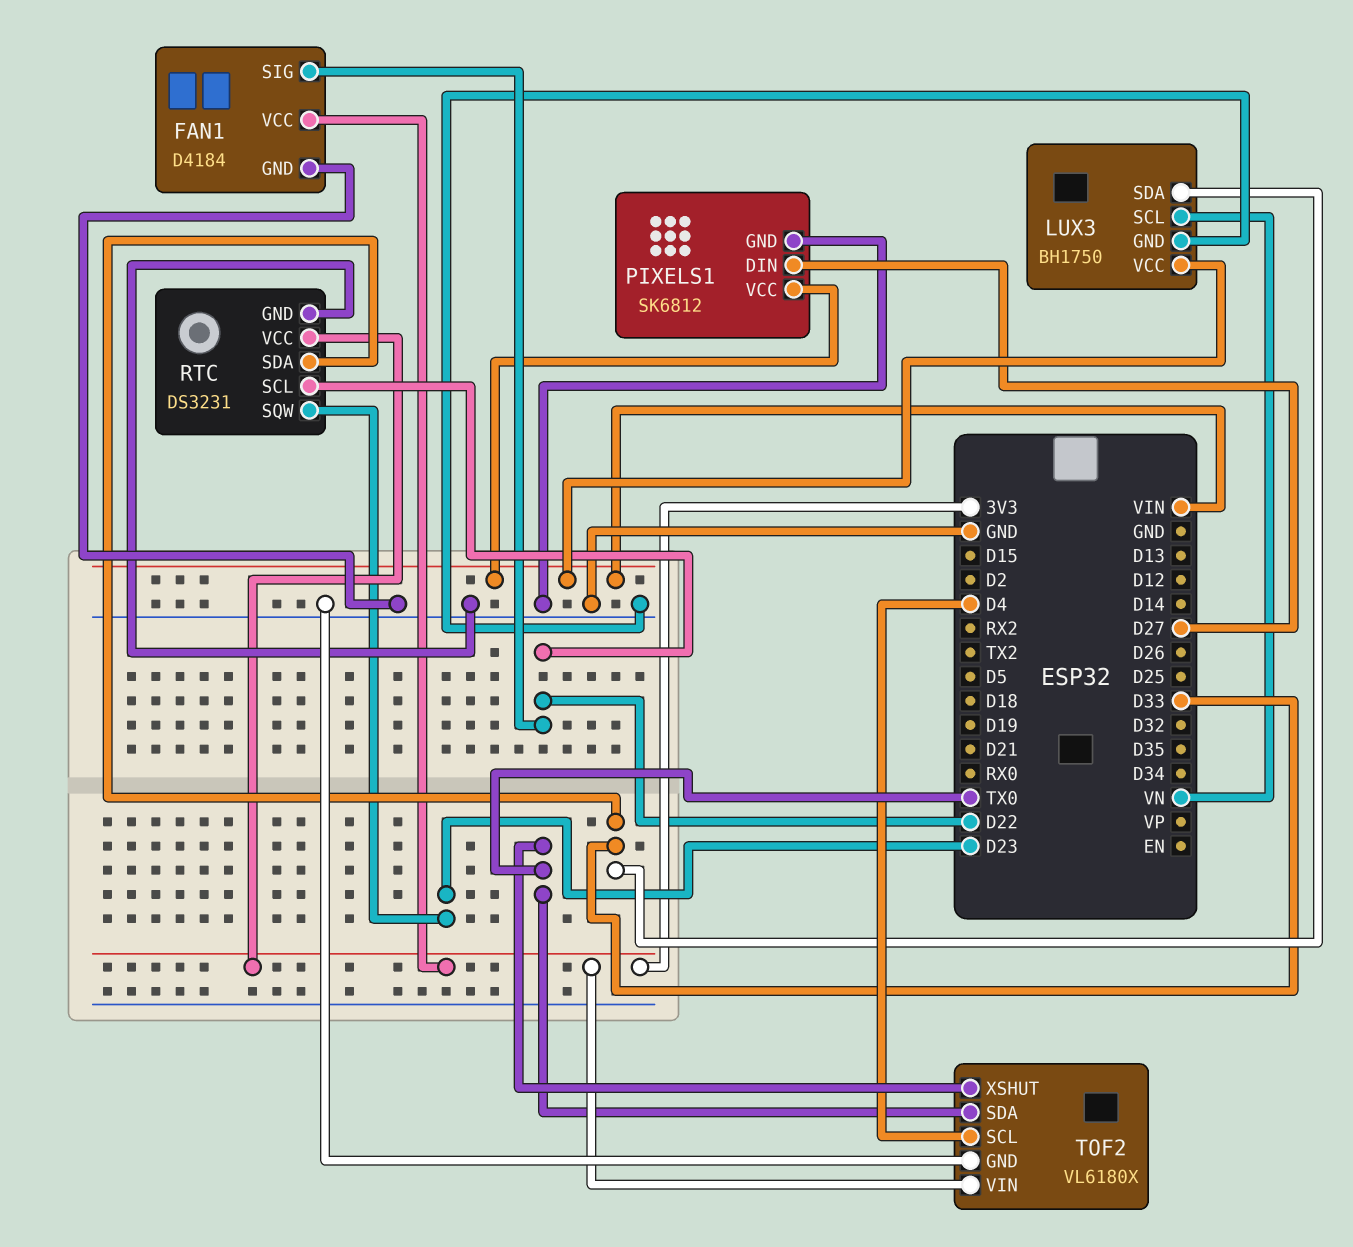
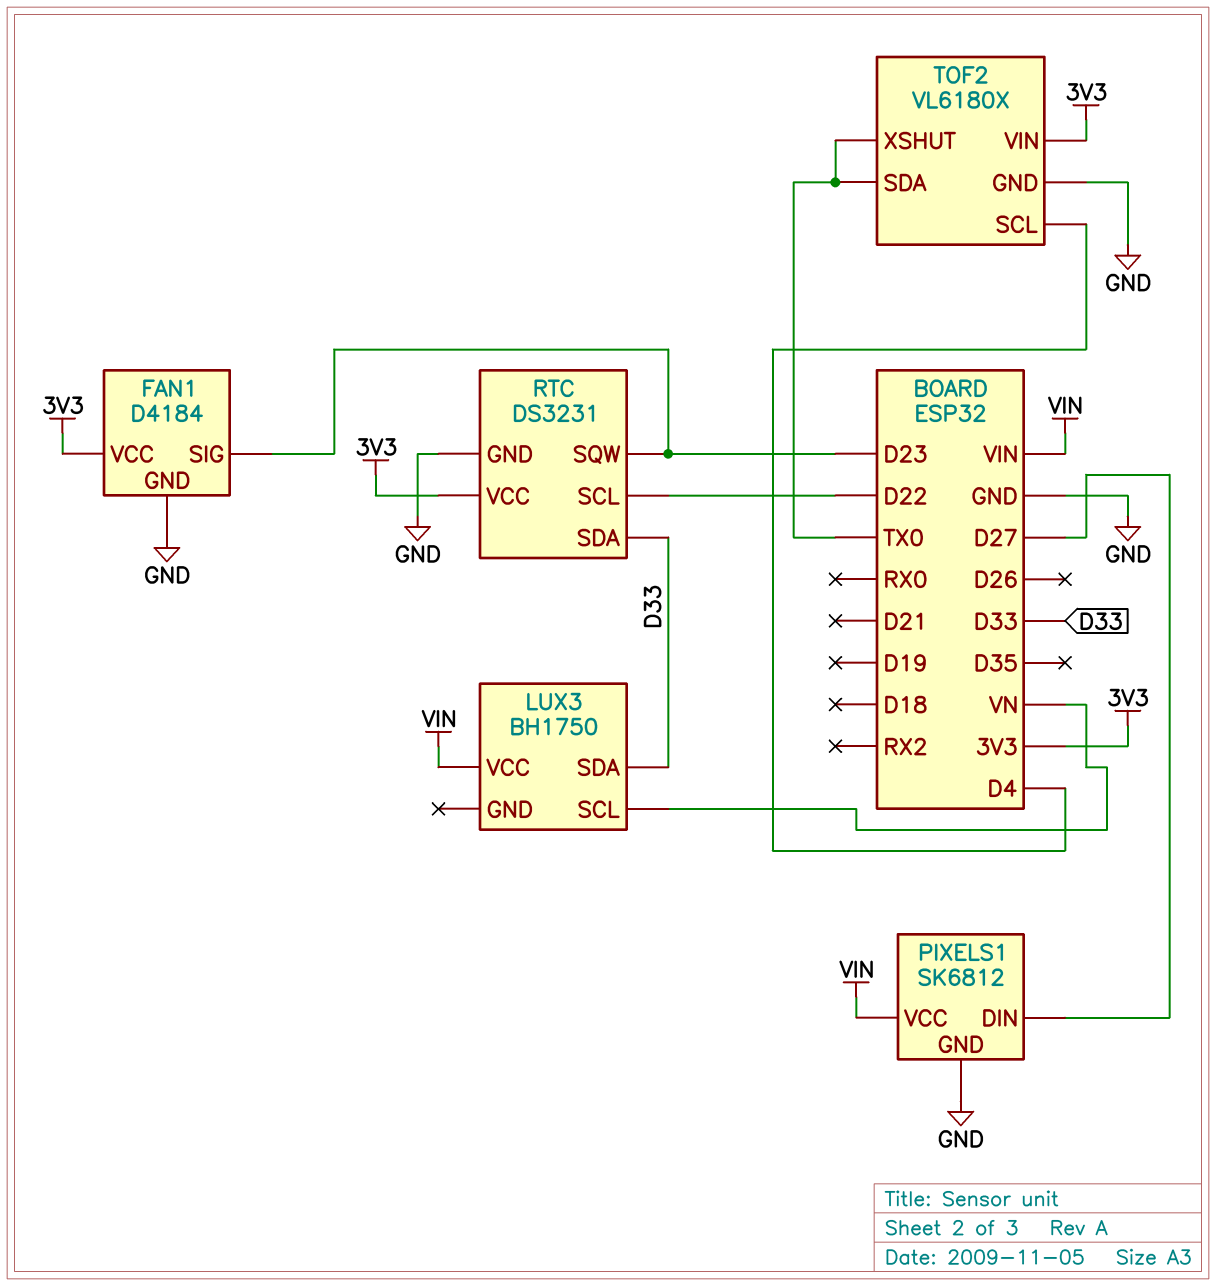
FAN1 pin SIG: D22 -> D23
LUX3 pin GND: GND -> none

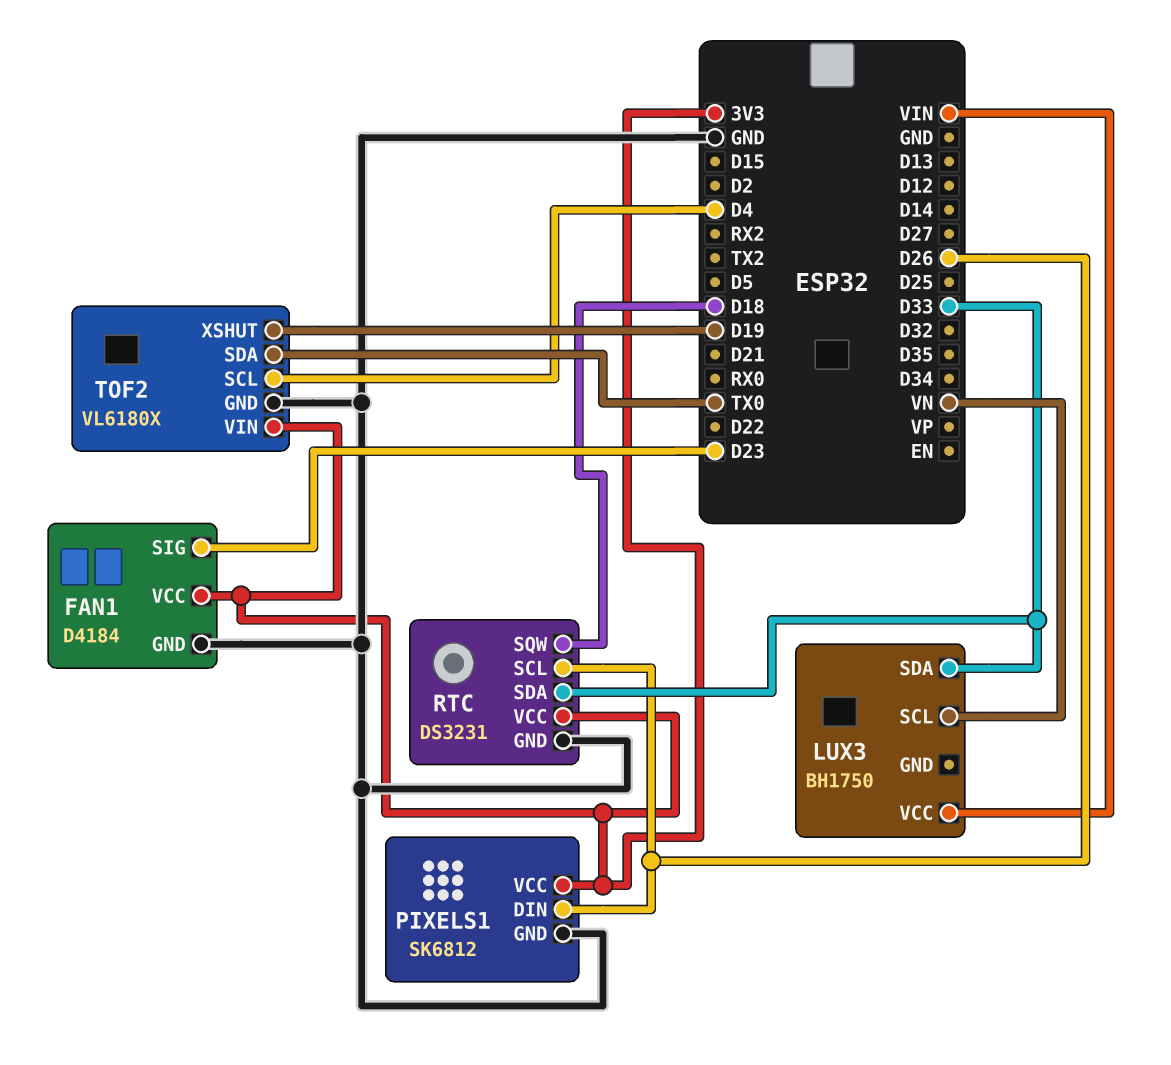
PIXELS1 pin DIN: D27 -> D26
PIXELS1 pin VCC: VIN -> 3V3
RTC pin SCL: D22 -> D26
RTC pin SQW: D23 -> D18
TOF2 pin XSHUT: TX0 -> D19

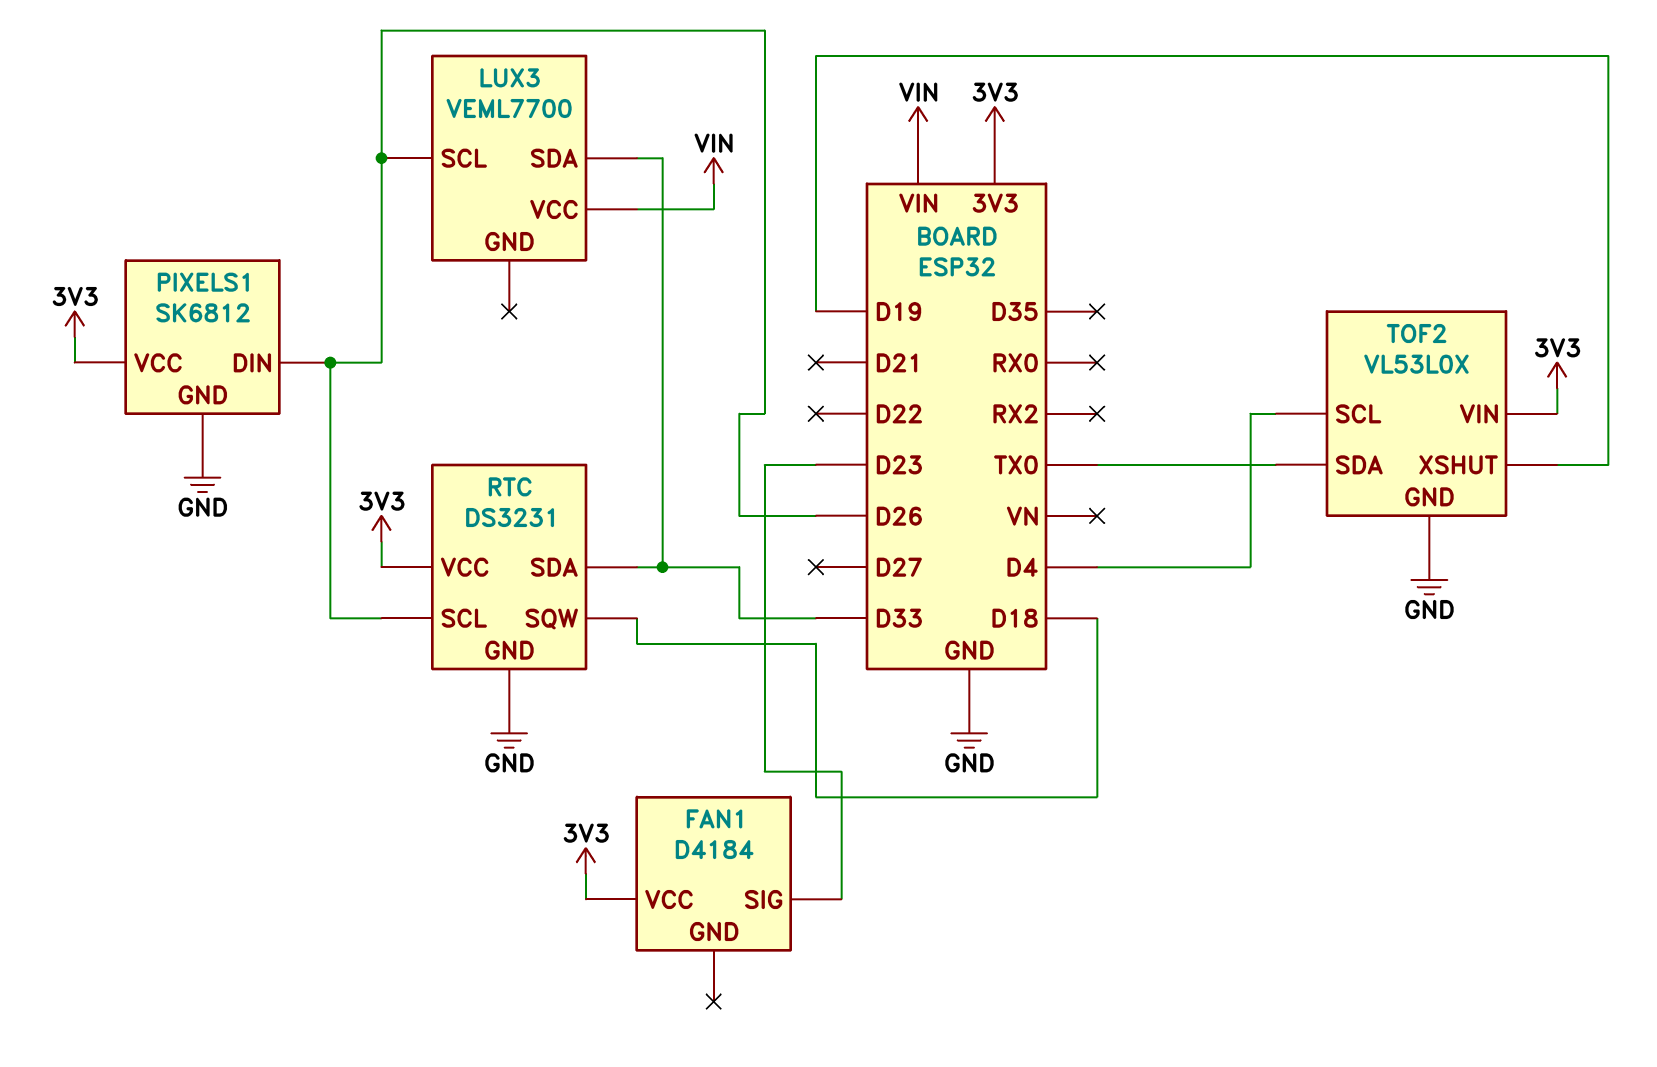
FAN1 pin GND: GND -> none
LUX3: BH1750 -> VEML7700
LUX3 pin SCL: VN -> D26
TOF2: VL6180X -> VL53L0X

